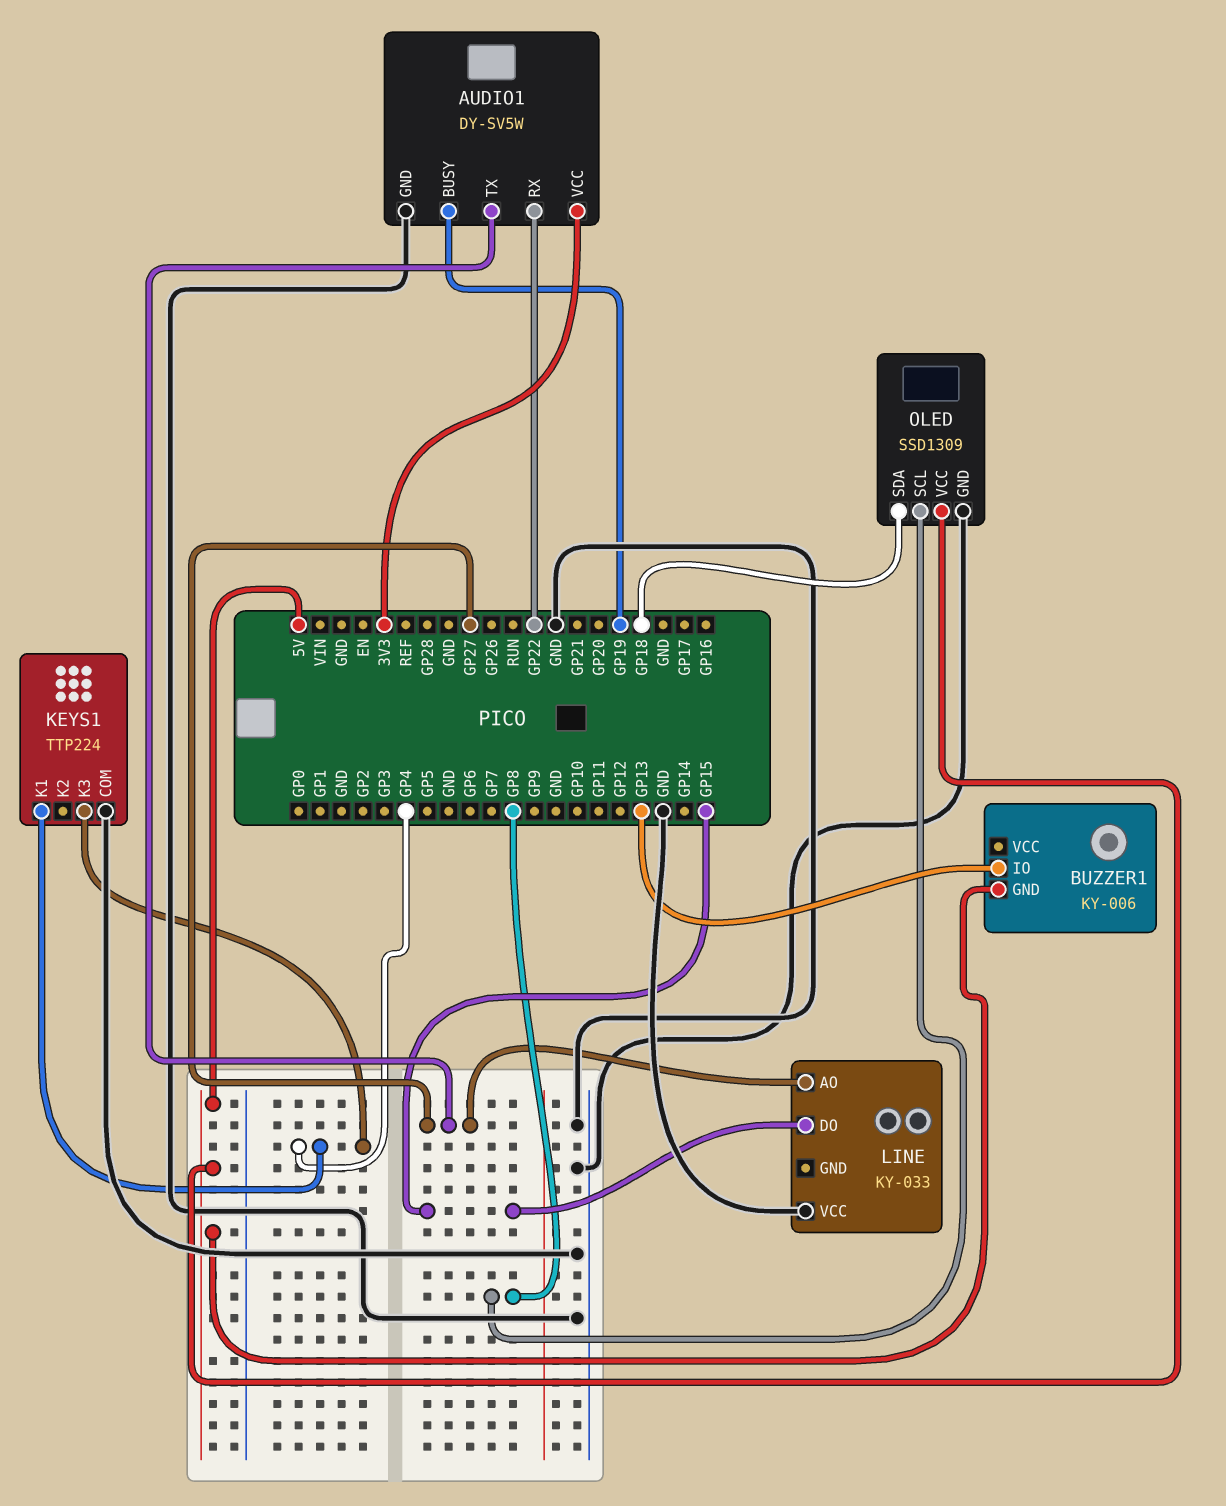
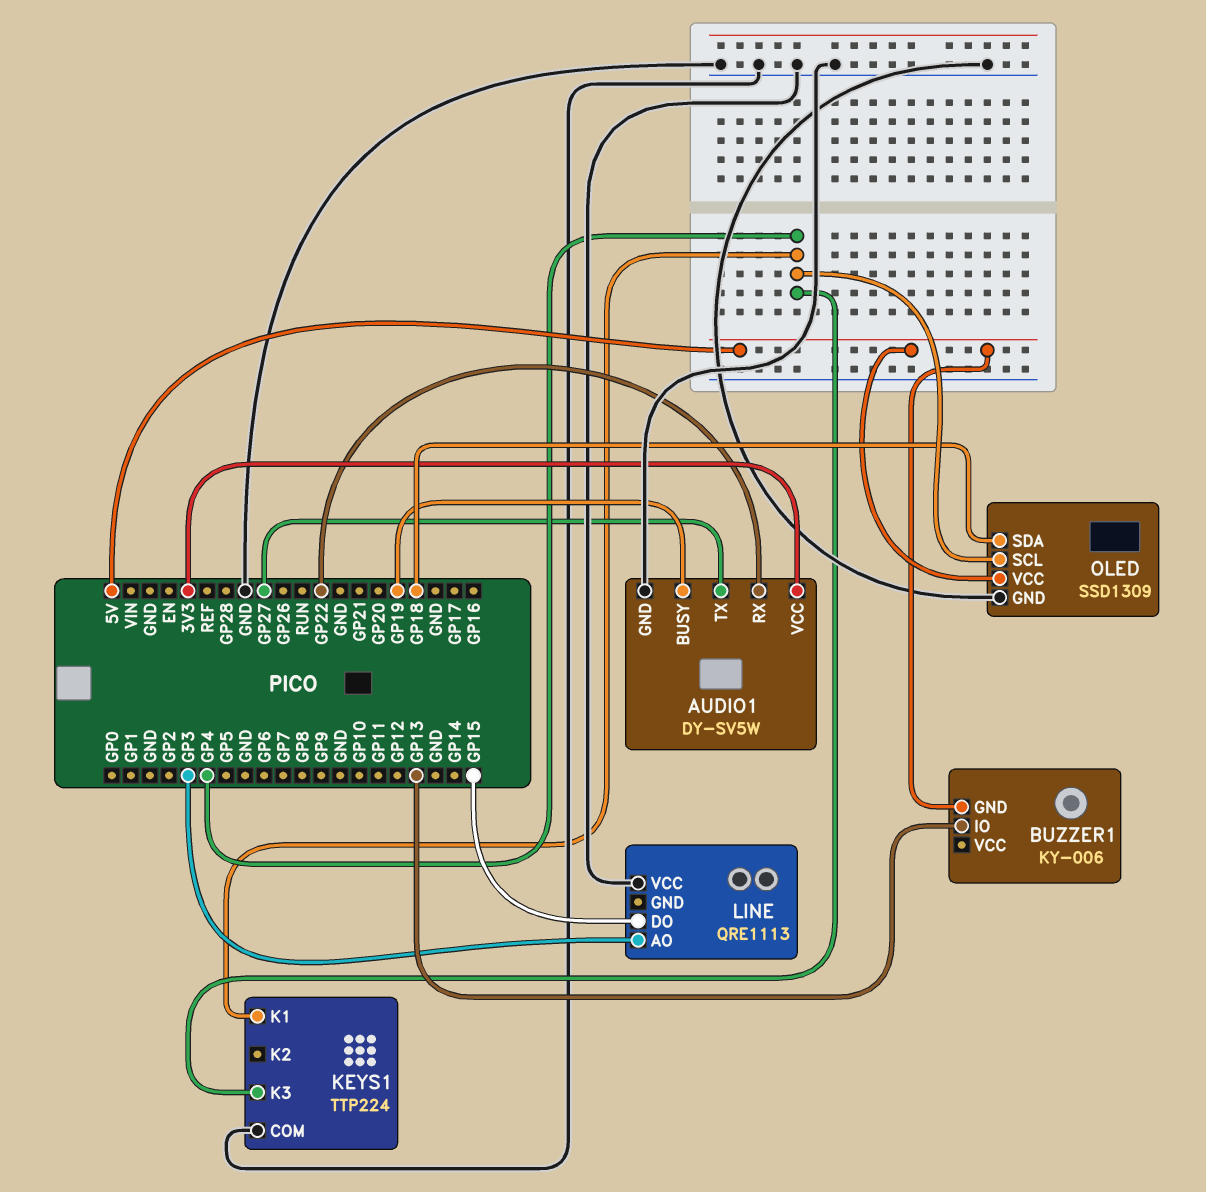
LINE: KY-033 -> QRE1113
LINE pin AO: GP27 -> GP3
OLED pin SCL: GP8 -> GP4

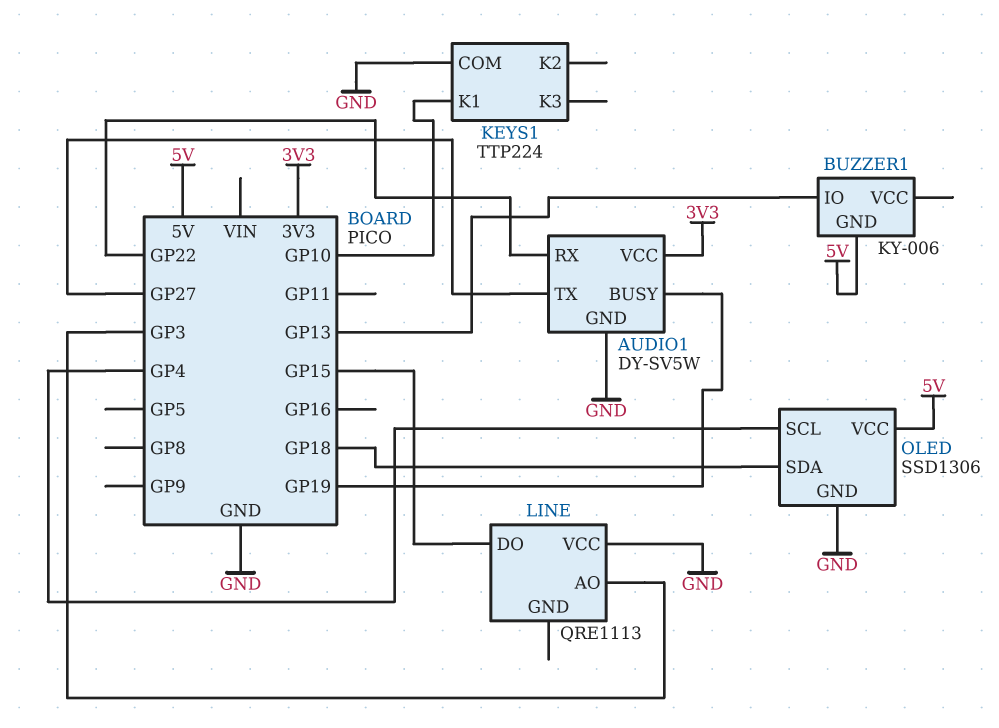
KEYS1 pin K1: GP4 -> GP10
KEYS1 pin K3: GP4 -> none
OLED: SSD1309 -> SSD1306

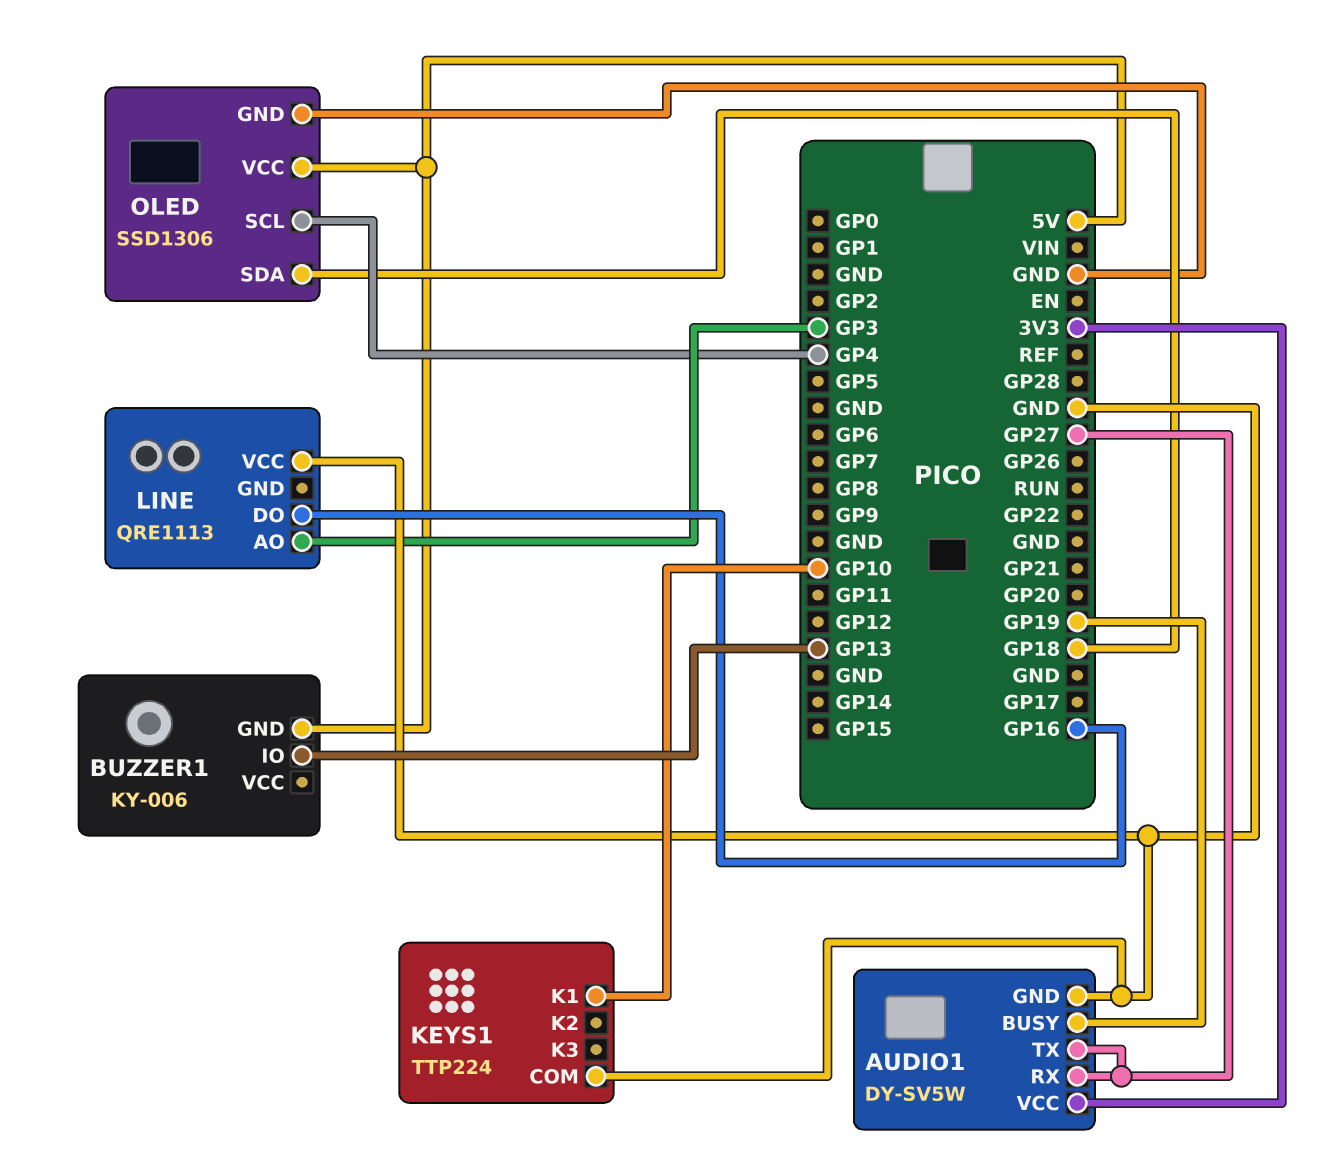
AUDIO1 pin RX: GP22 -> GP27
LINE pin DO: GP15 -> GP16

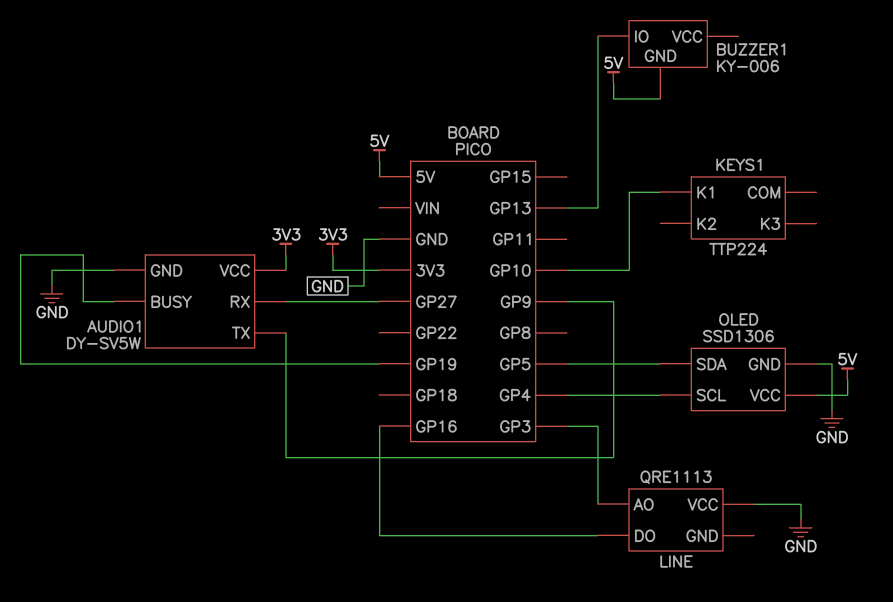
AUDIO1 pin TX: GP27 -> GP9
KEYS1 pin COM: GND -> none
OLED pin SDA: GP18 -> GP5

